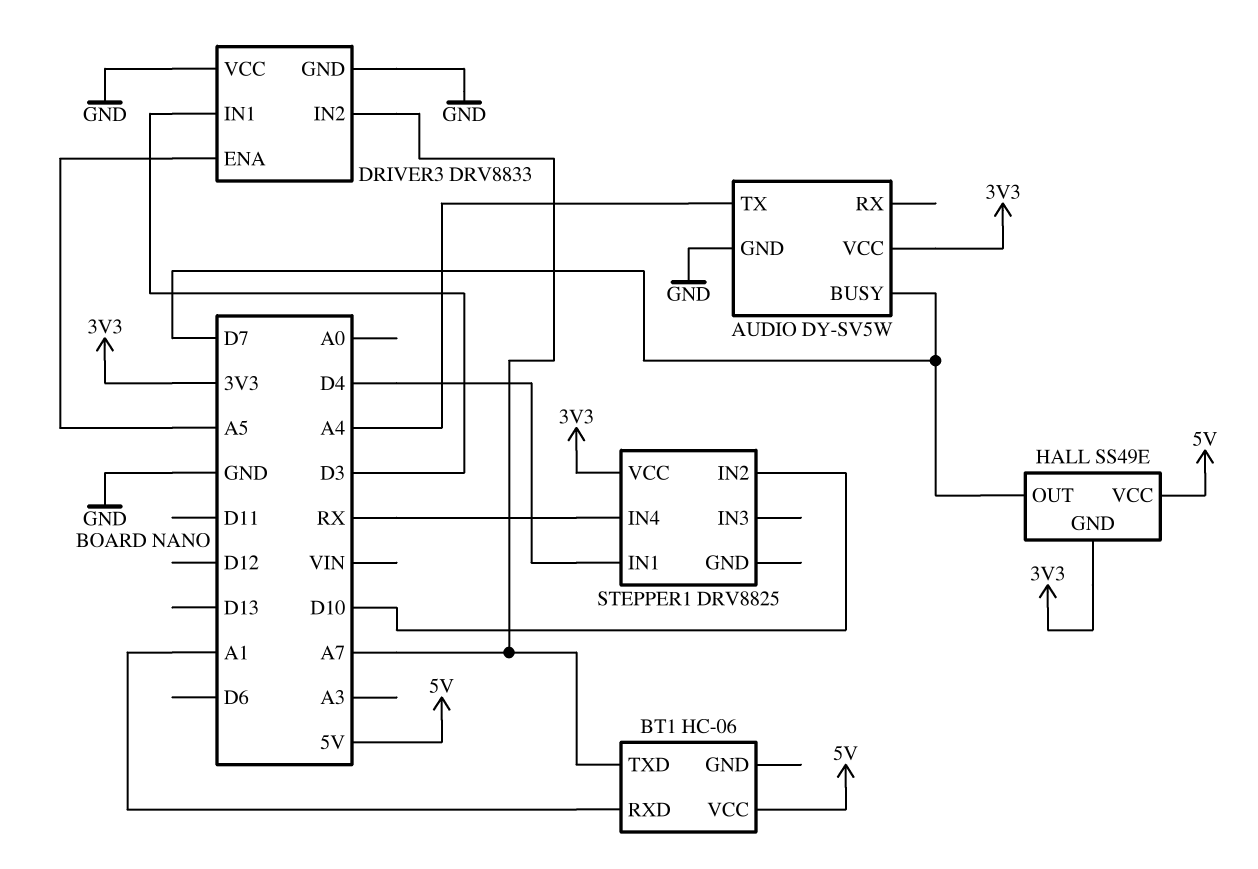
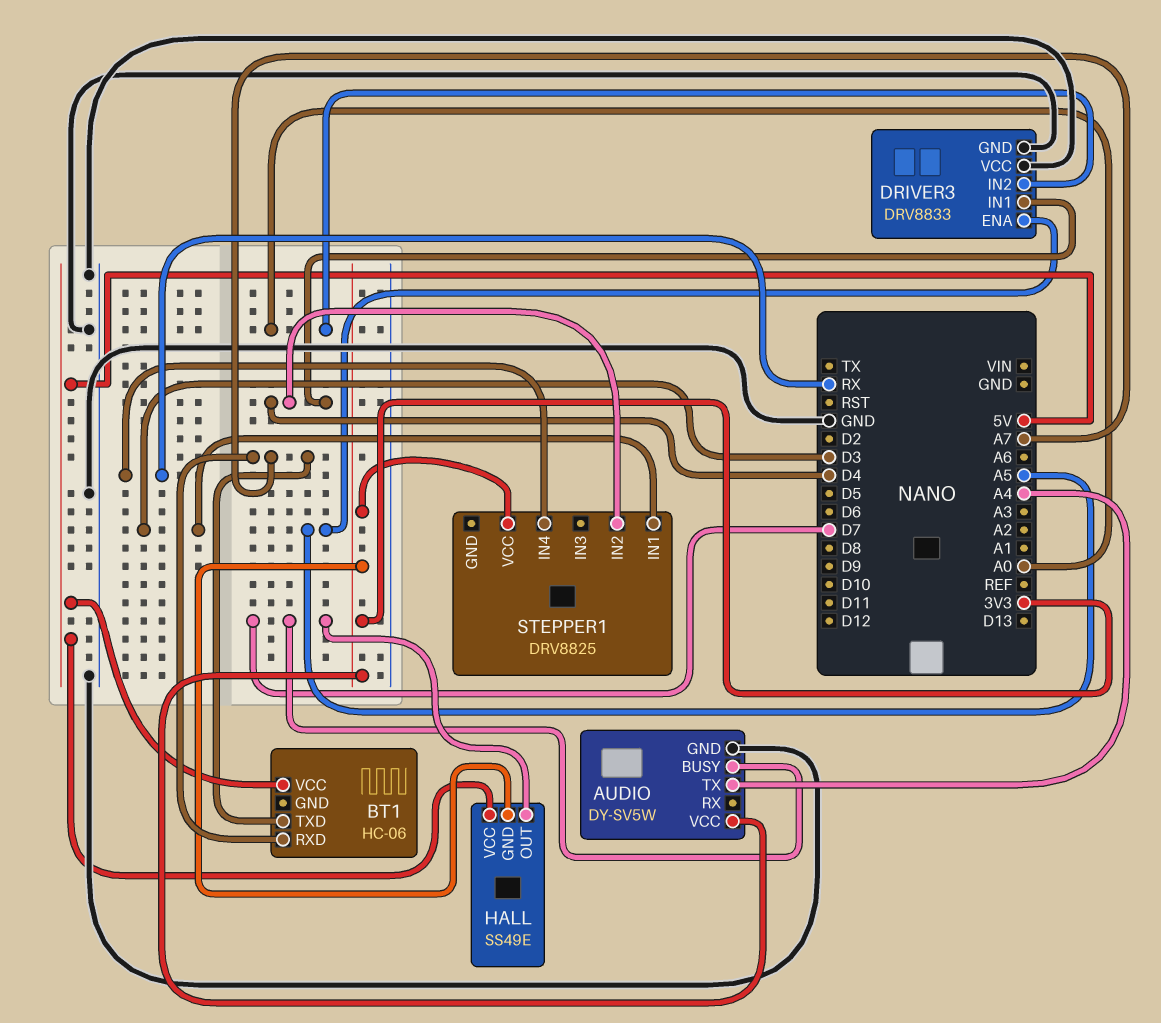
BT1 pin RXD: A1 -> A7
DRIVER3 pin IN1: D3 -> D4
DRIVER3 pin IN2: A7 -> A0
STEPPER1 pin IN1: D4 -> D3
STEPPER1 pin IN2: D10 -> D4

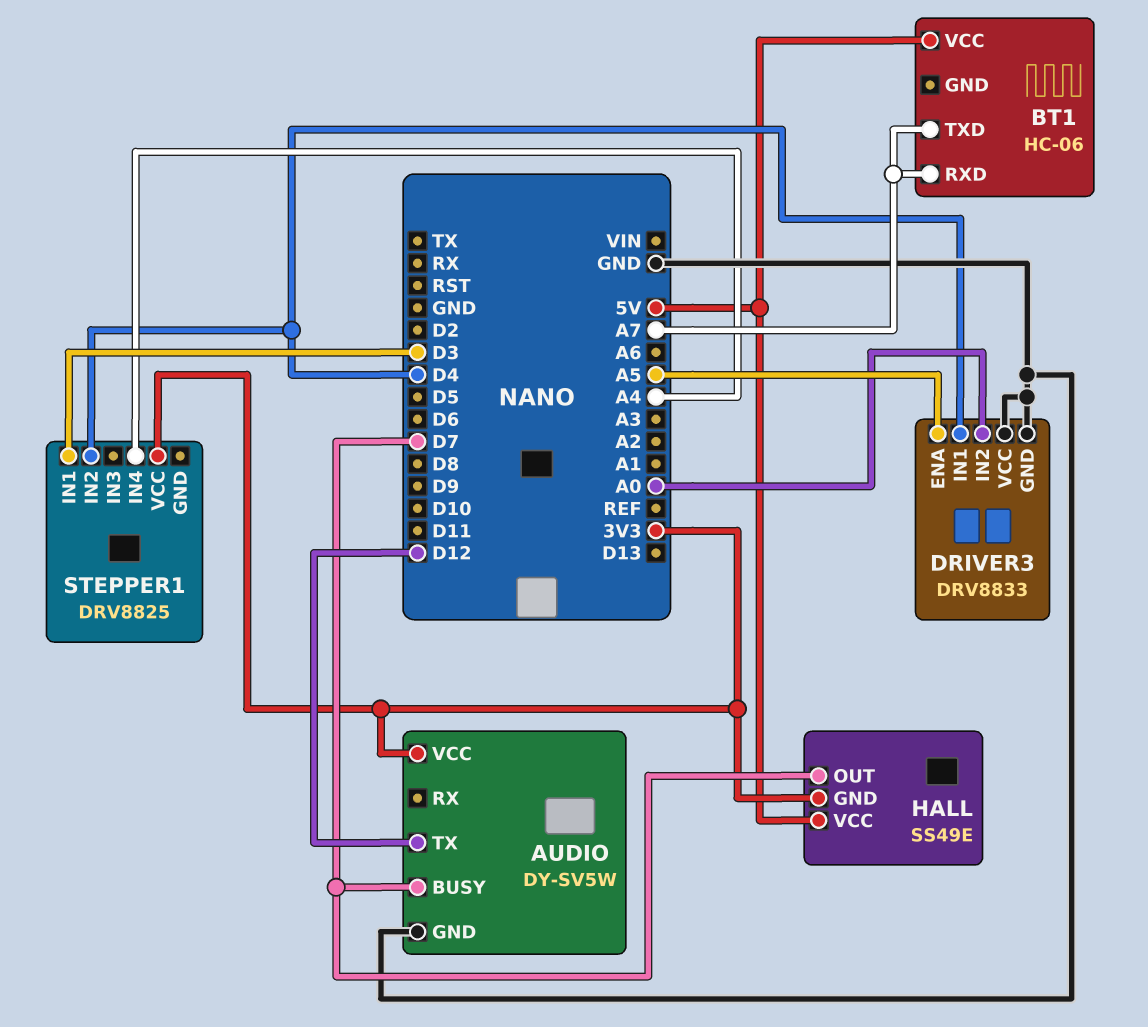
AUDIO pin TX: A4 -> D12
STEPPER1 pin IN4: RX -> A4

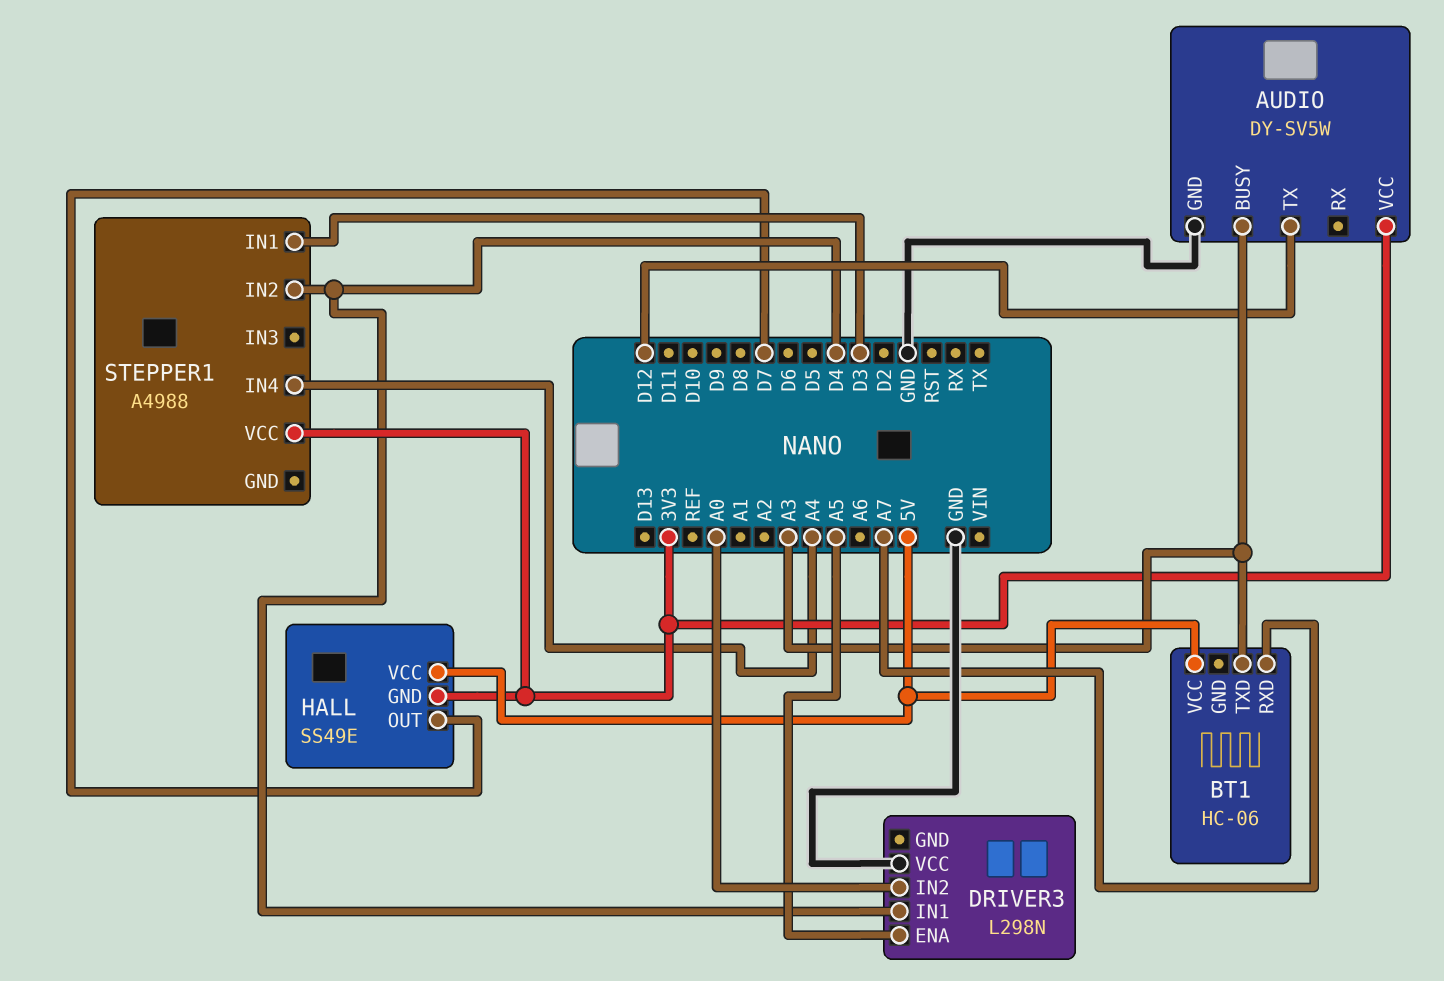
AUDIO pin BUSY: D7 -> A3
BT1 pin TXD: A7 -> A3
DRIVER3: DRV8833 -> L298N
DRIVER3 pin GND: GND -> none
STEPPER1: DRV8825 -> A4988

